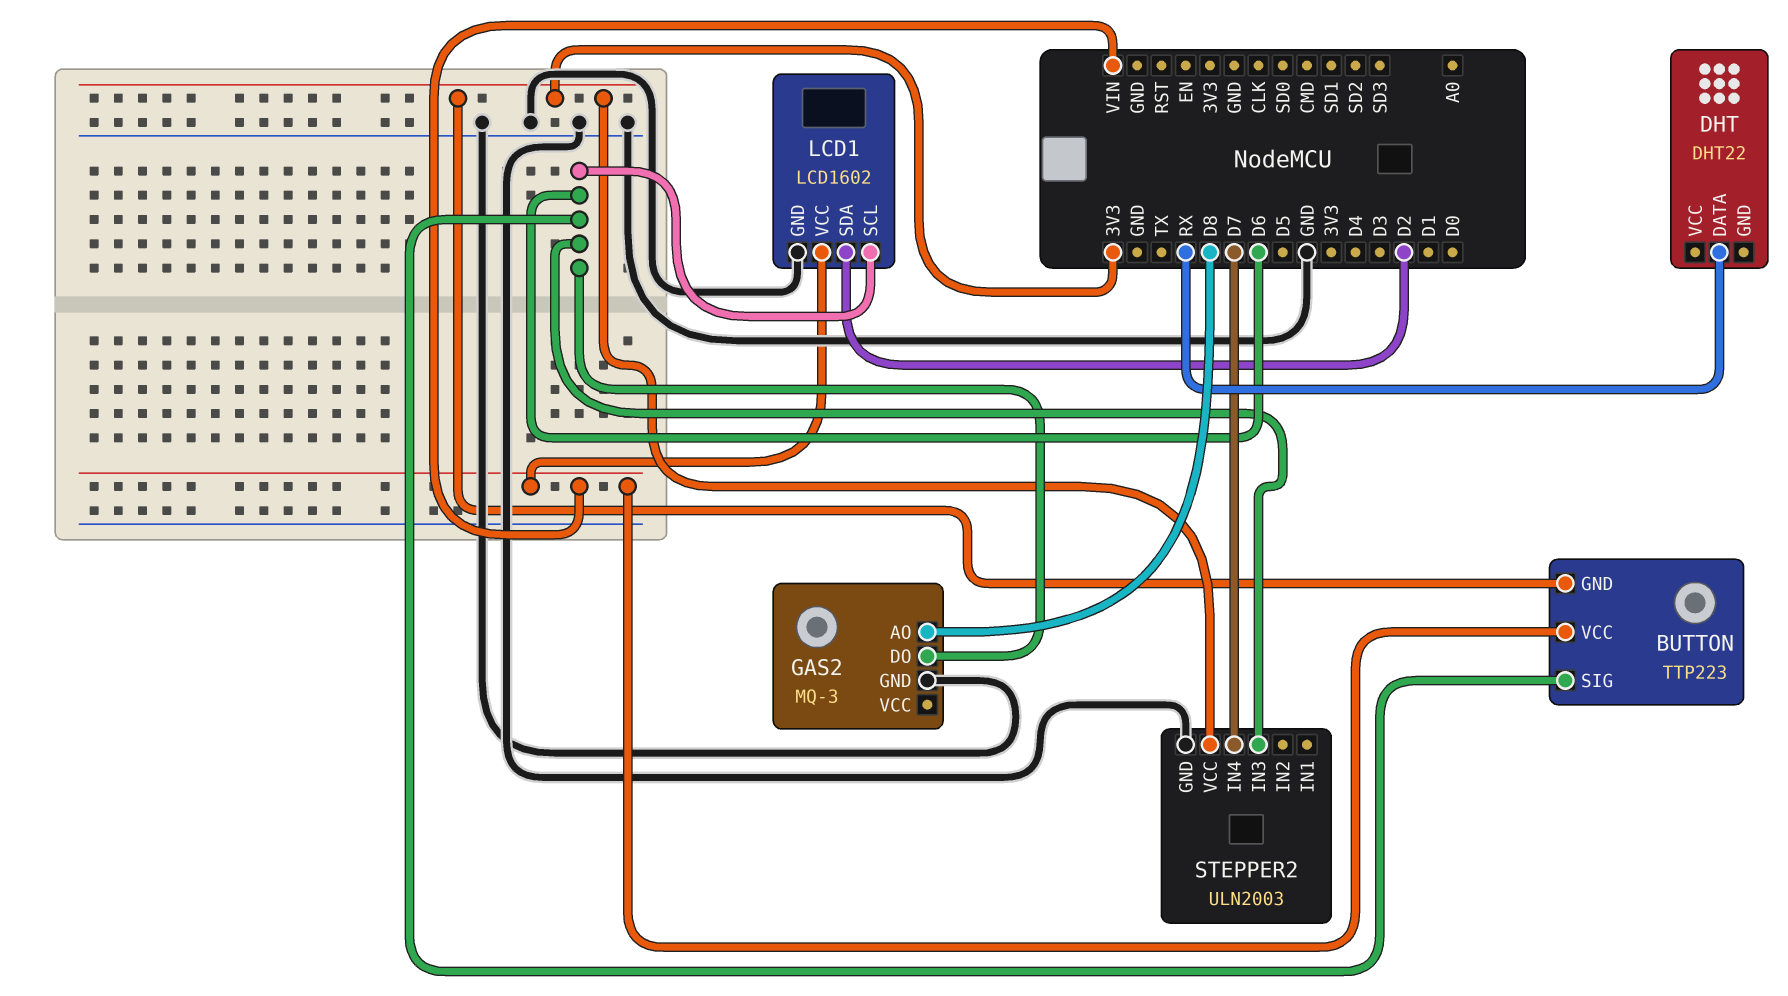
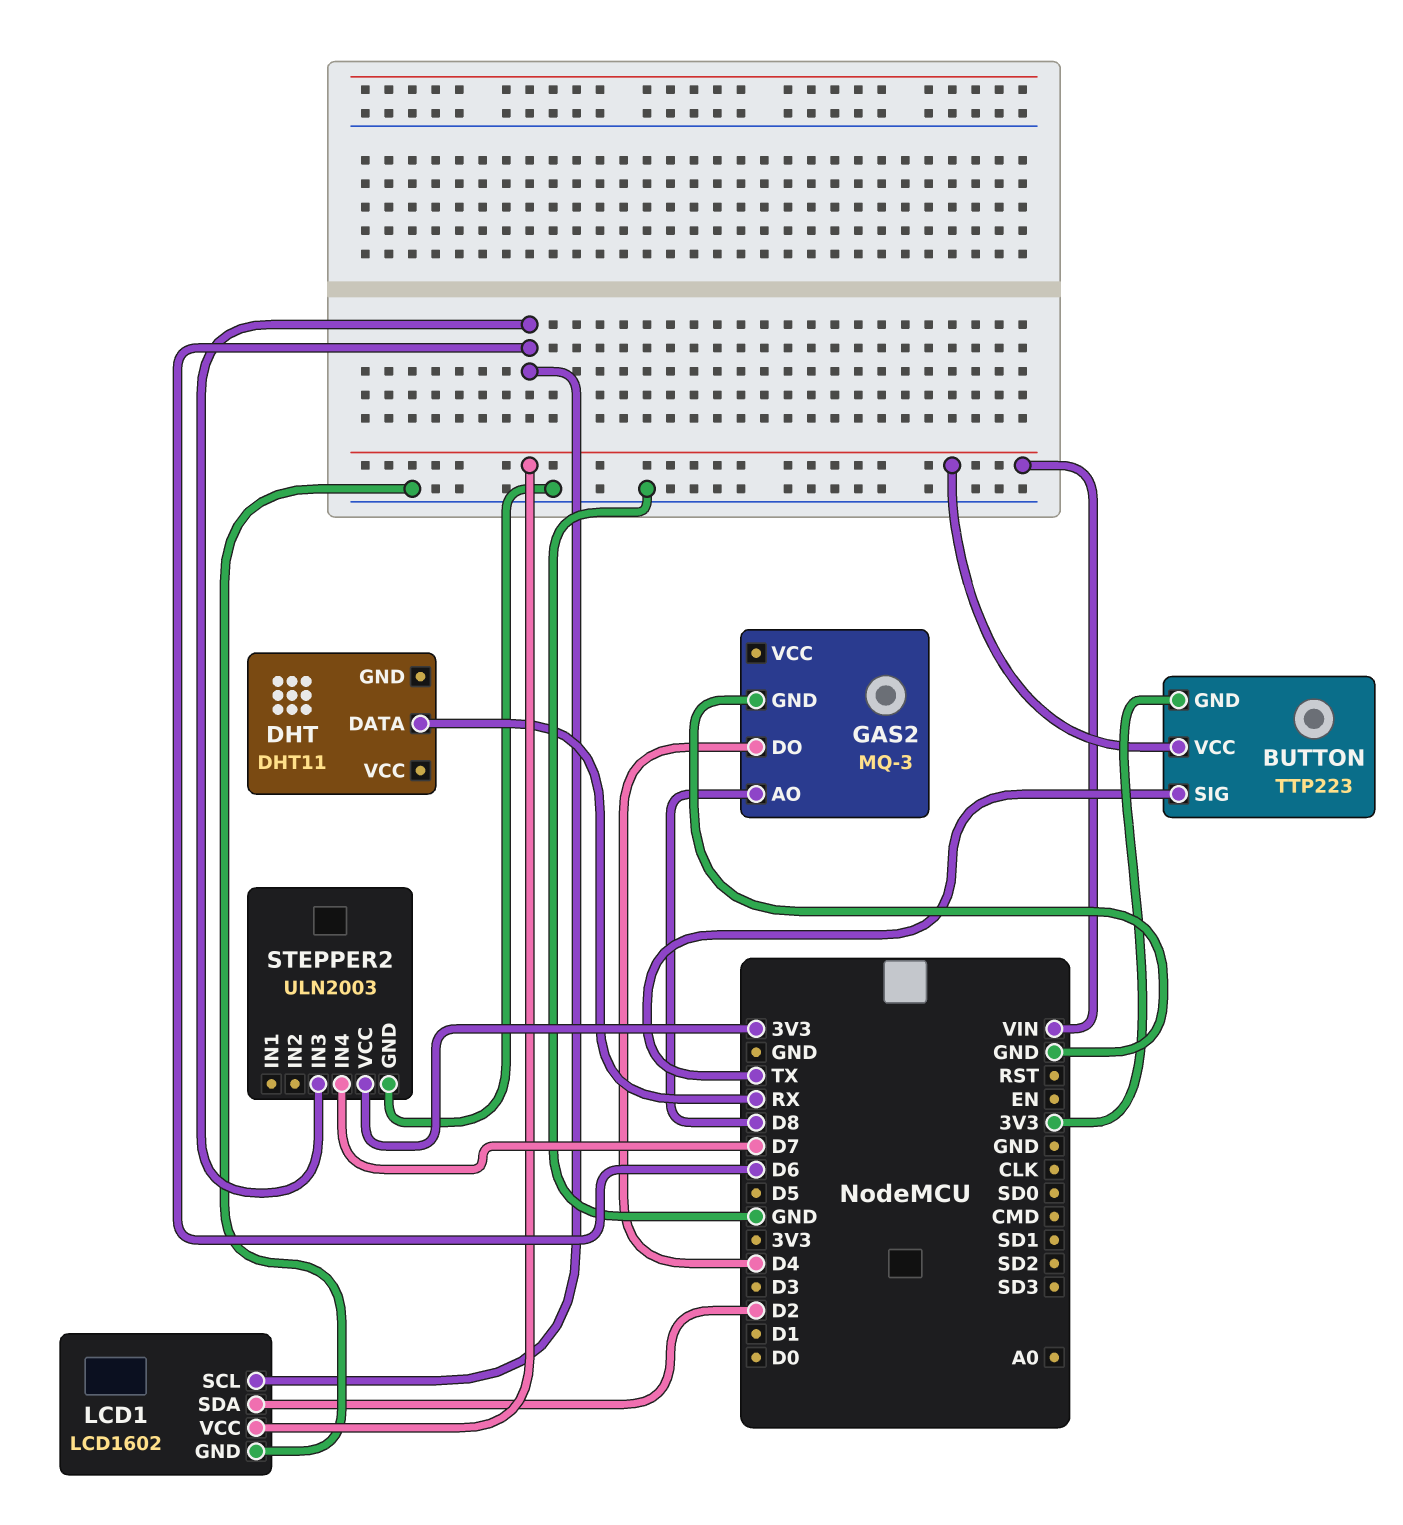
BUTTON pin SIG: D6 -> TX
DHT: DHT22 -> DHT11
GAS2 pin DO: D6 -> D4

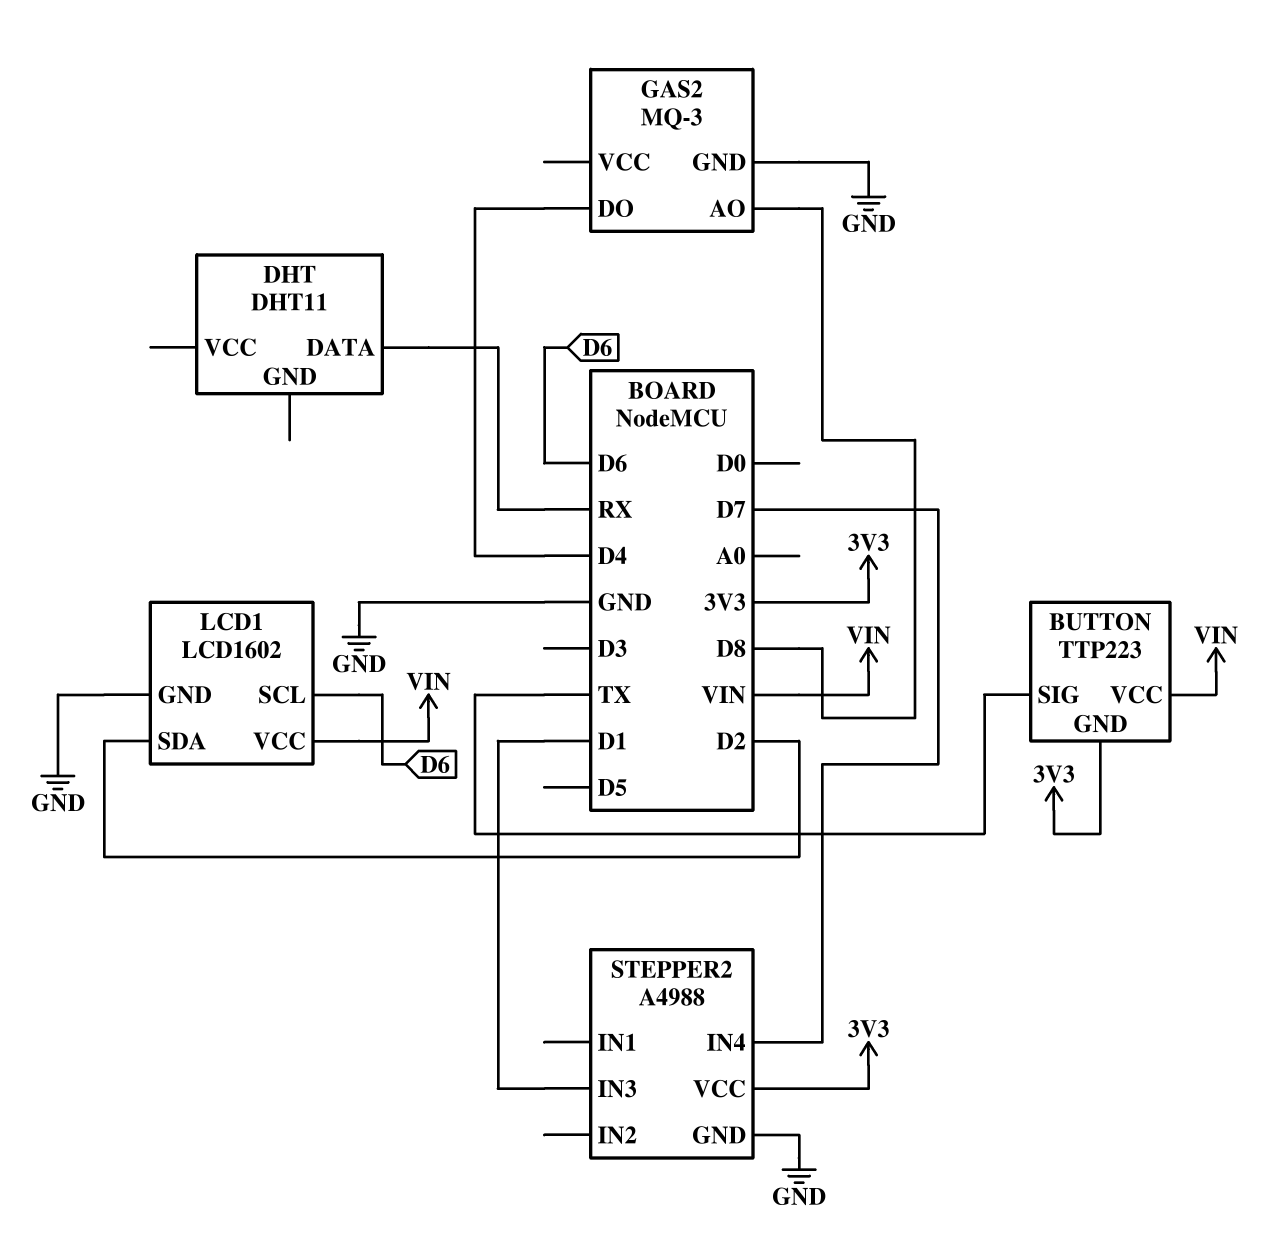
STEPPER2: ULN2003 -> A4988
STEPPER2 pin IN3: D6 -> D1

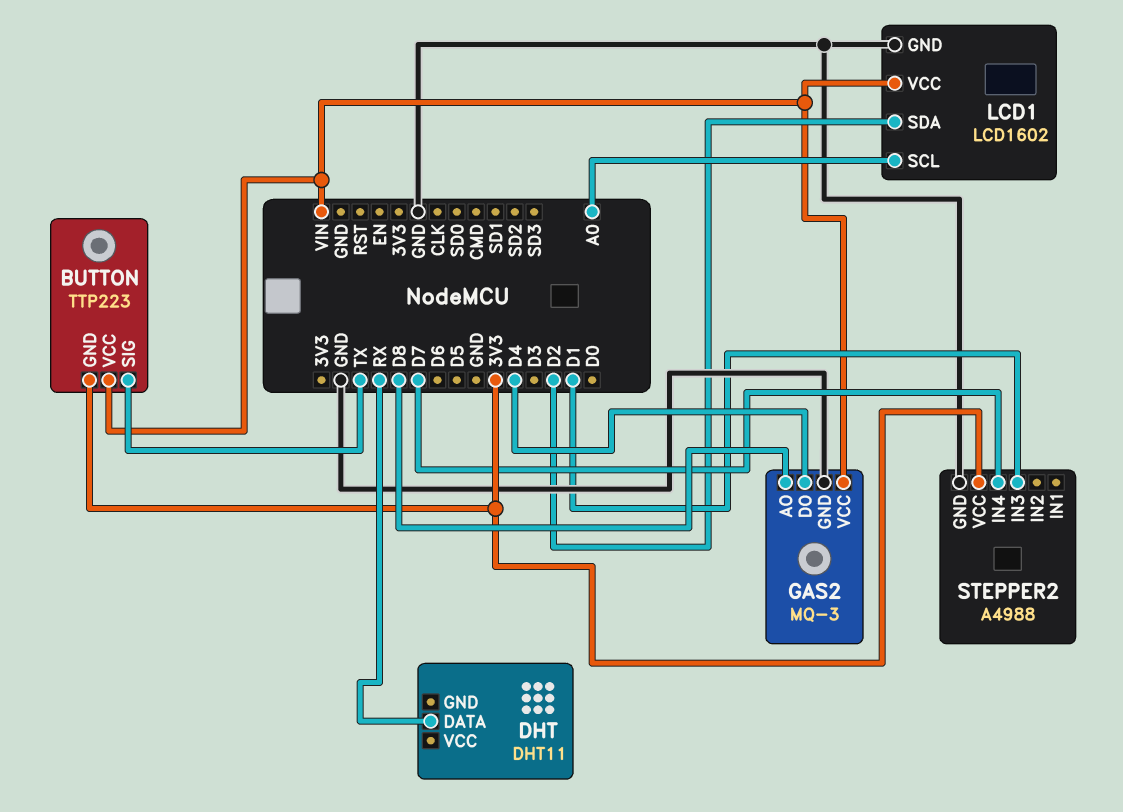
GAS2 pin VCC: none -> VIN
LCD1 pin SCL: D6 -> A0

